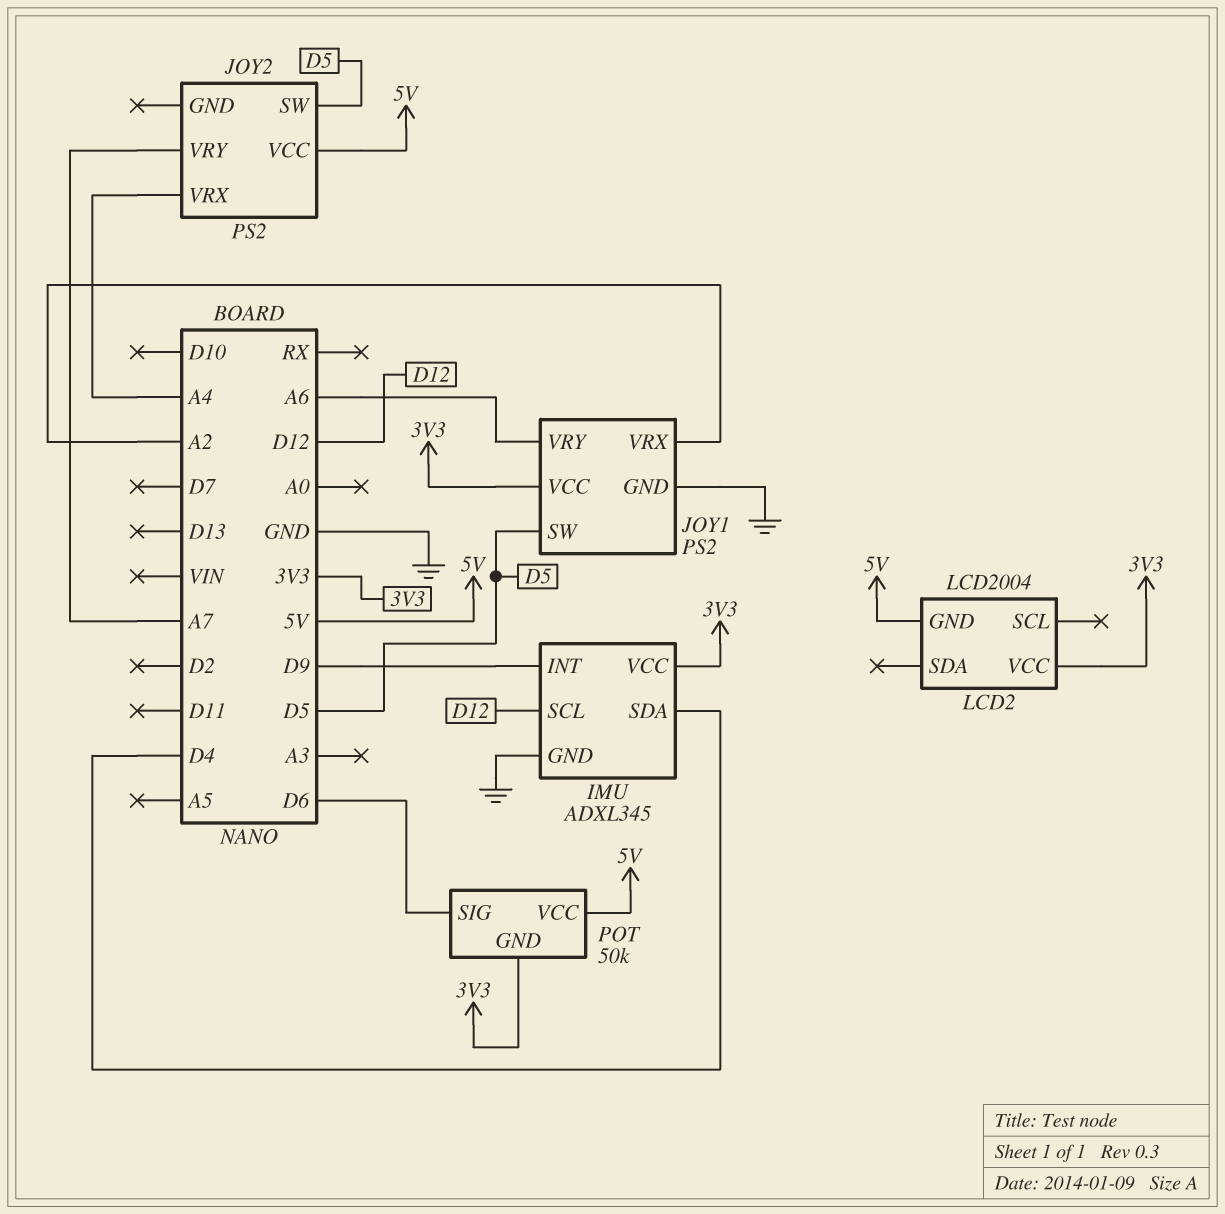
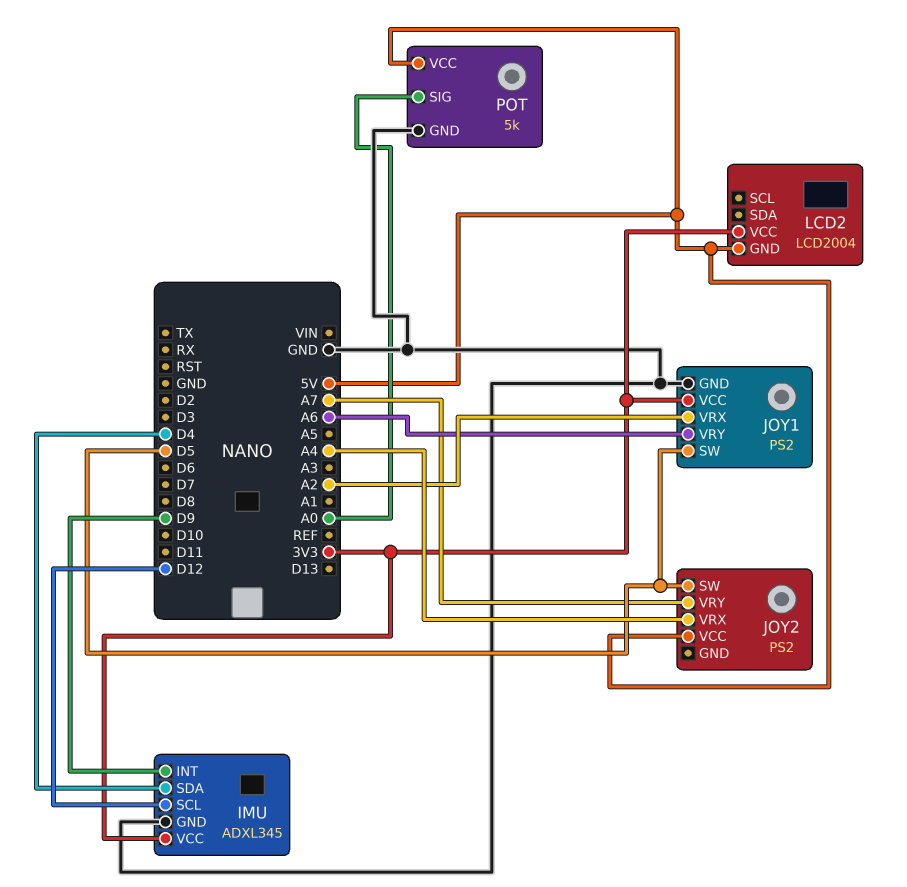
POT: 50k -> 5k
POT pin GND: 3V3 -> GND
POT pin SIG: D6 -> A0

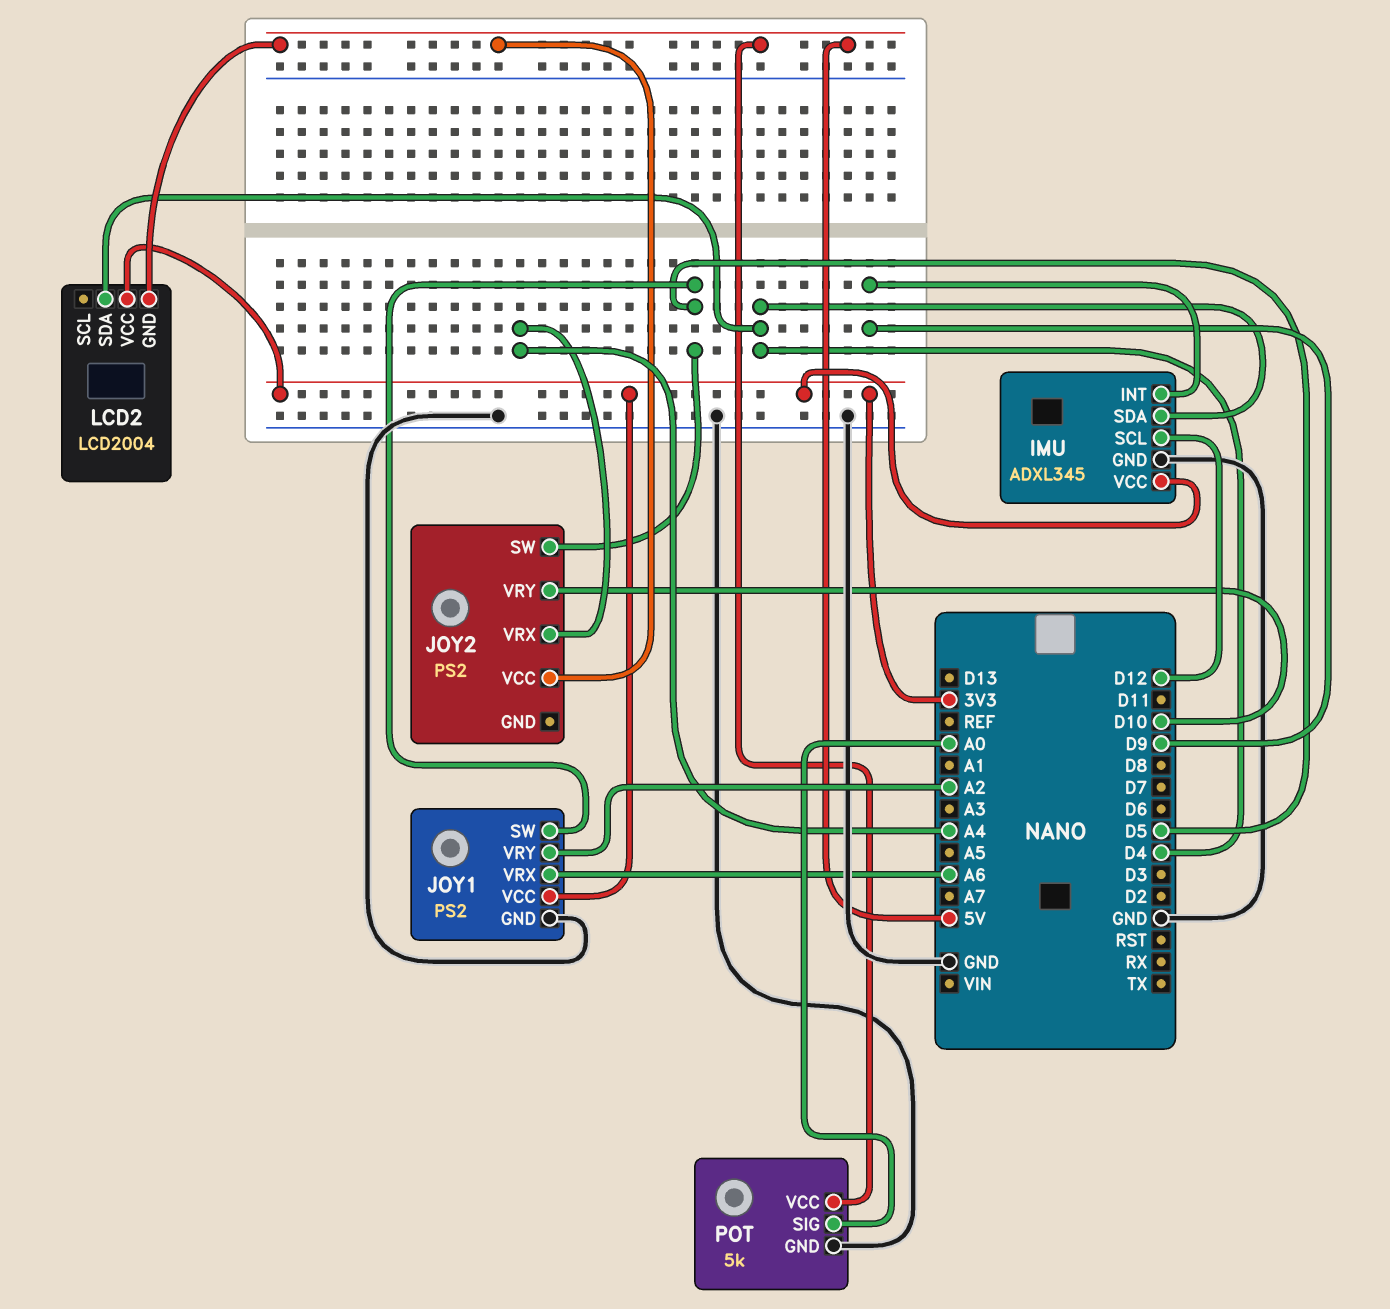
JOY1 pin VRX: A2 -> A6
JOY1 pin VRY: A6 -> A2
JOY2 pin VRY: A7 -> D10
LCD2 pin SDA: none -> D4

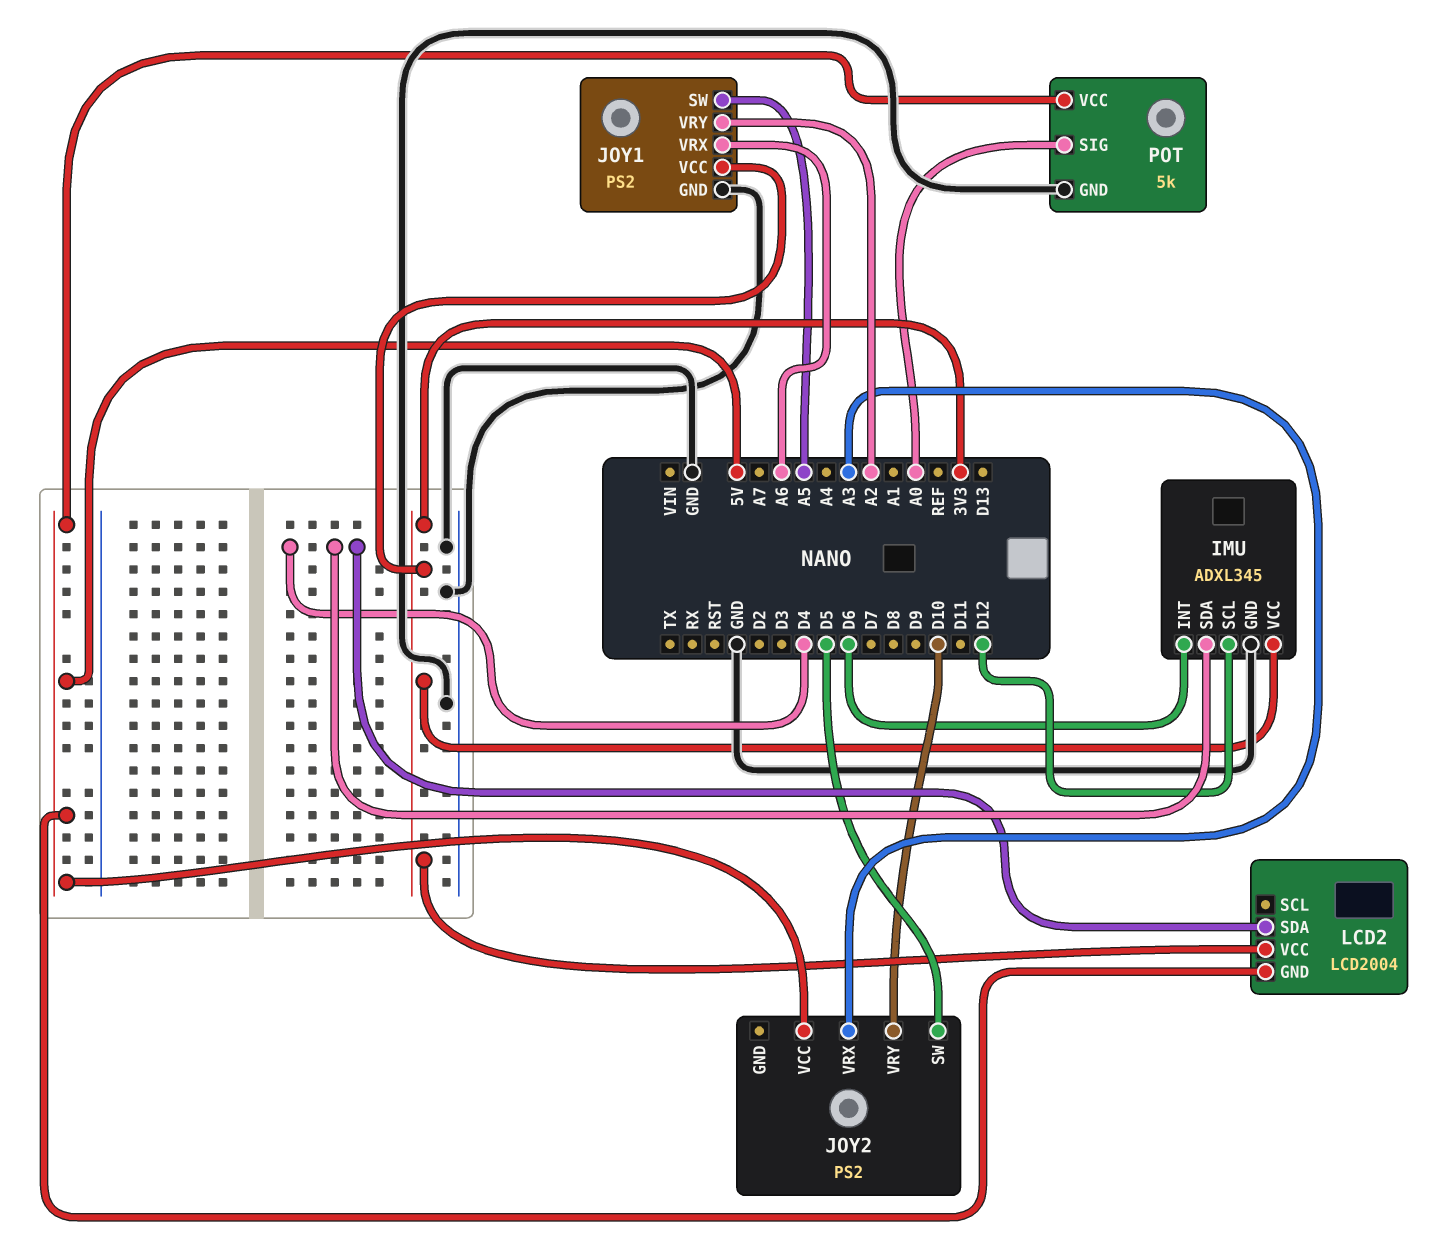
IMU pin INT: D9 -> D6
JOY1 pin SW: D5 -> A5
JOY2 pin VRX: A4 -> A3

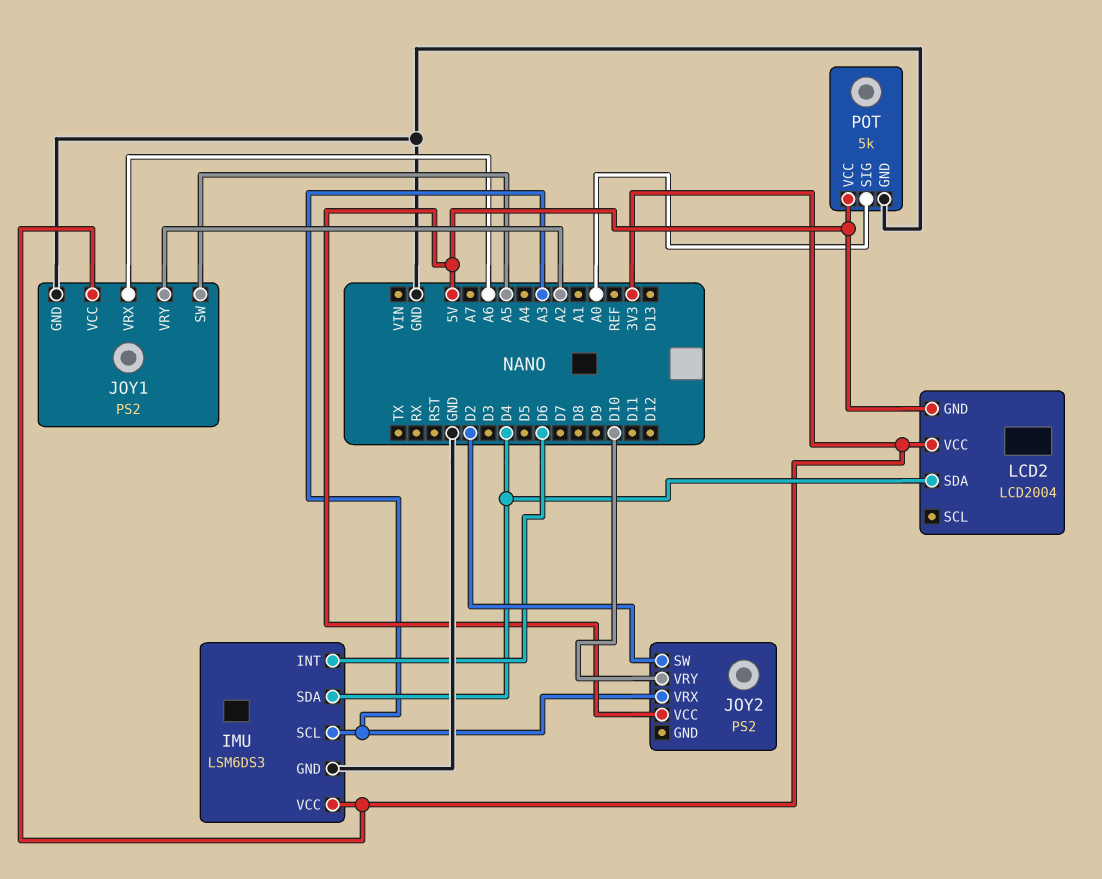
IMU: ADXL345 -> LSM6DS3
IMU pin SCL: D12 -> A3
JOY2 pin SW: D5 -> D2

